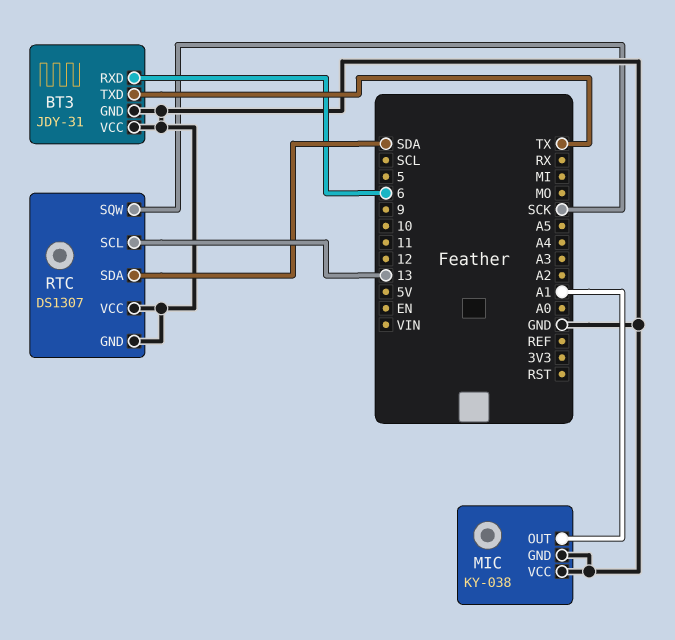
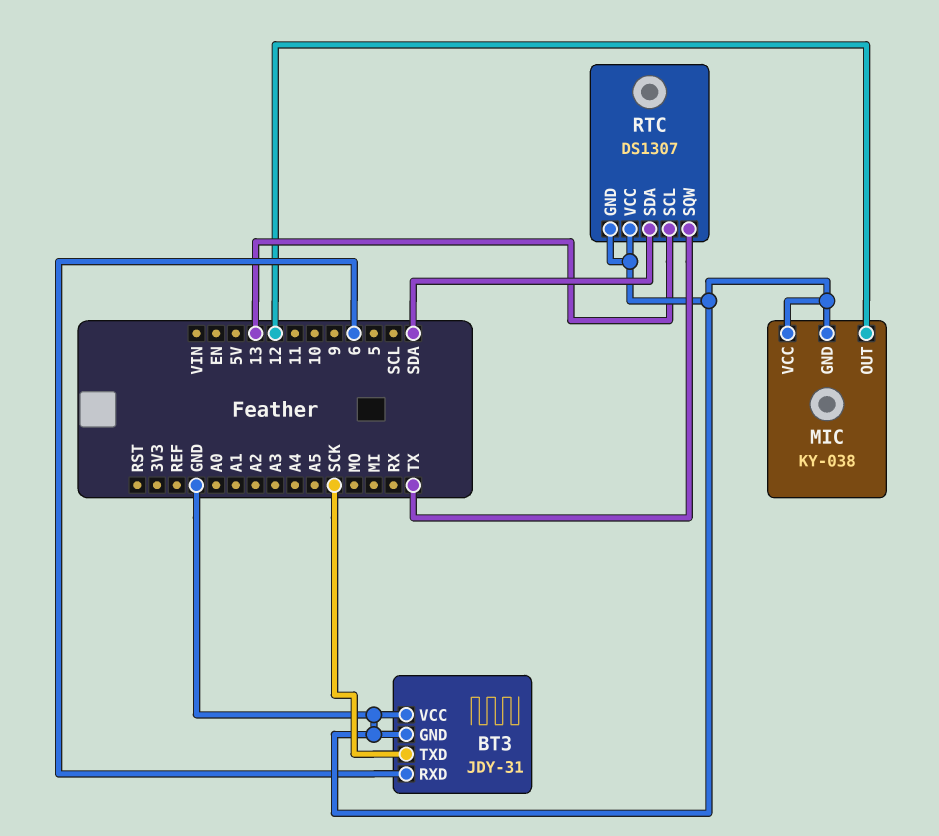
BT3 pin TXD: TX -> SCK
MIC pin OUT: A1 -> 12
RTC pin SQW: SCK -> TX

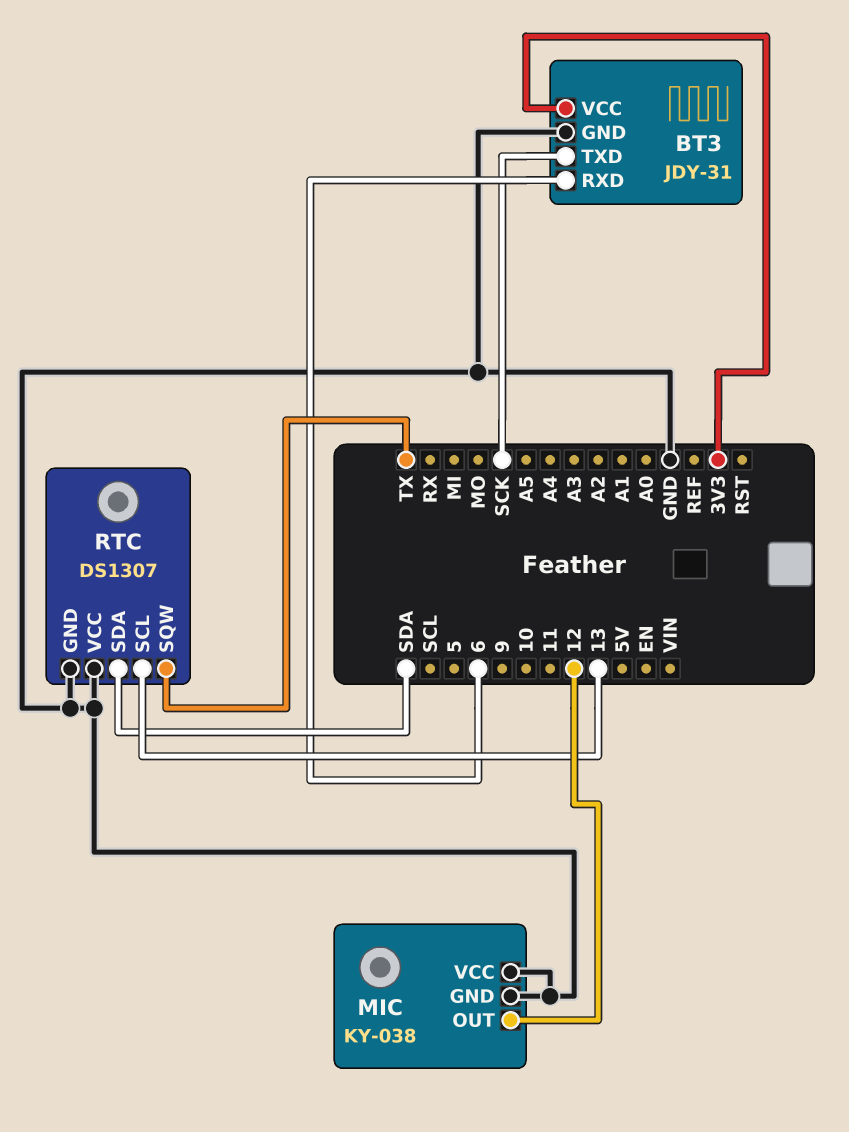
BT3 pin VCC: GND -> 3V3

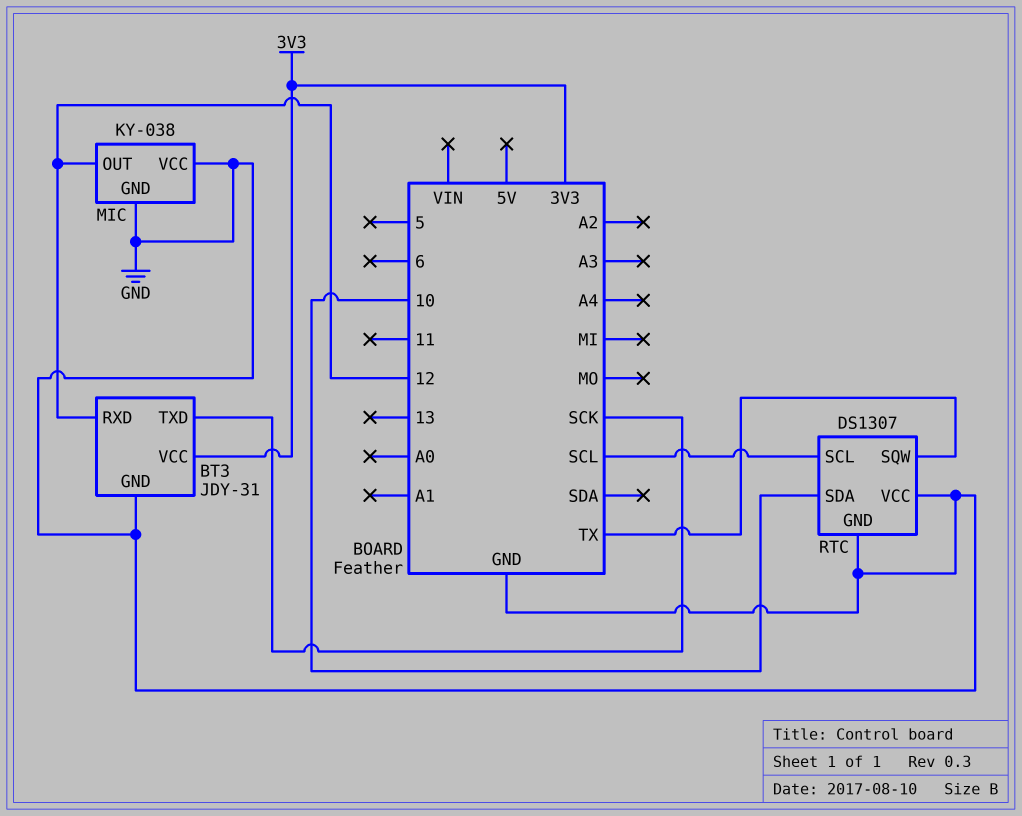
BT3 pin RXD: 6 -> 12
RTC pin SCL: 13 -> SCL
RTC pin SDA: SDA -> 10

